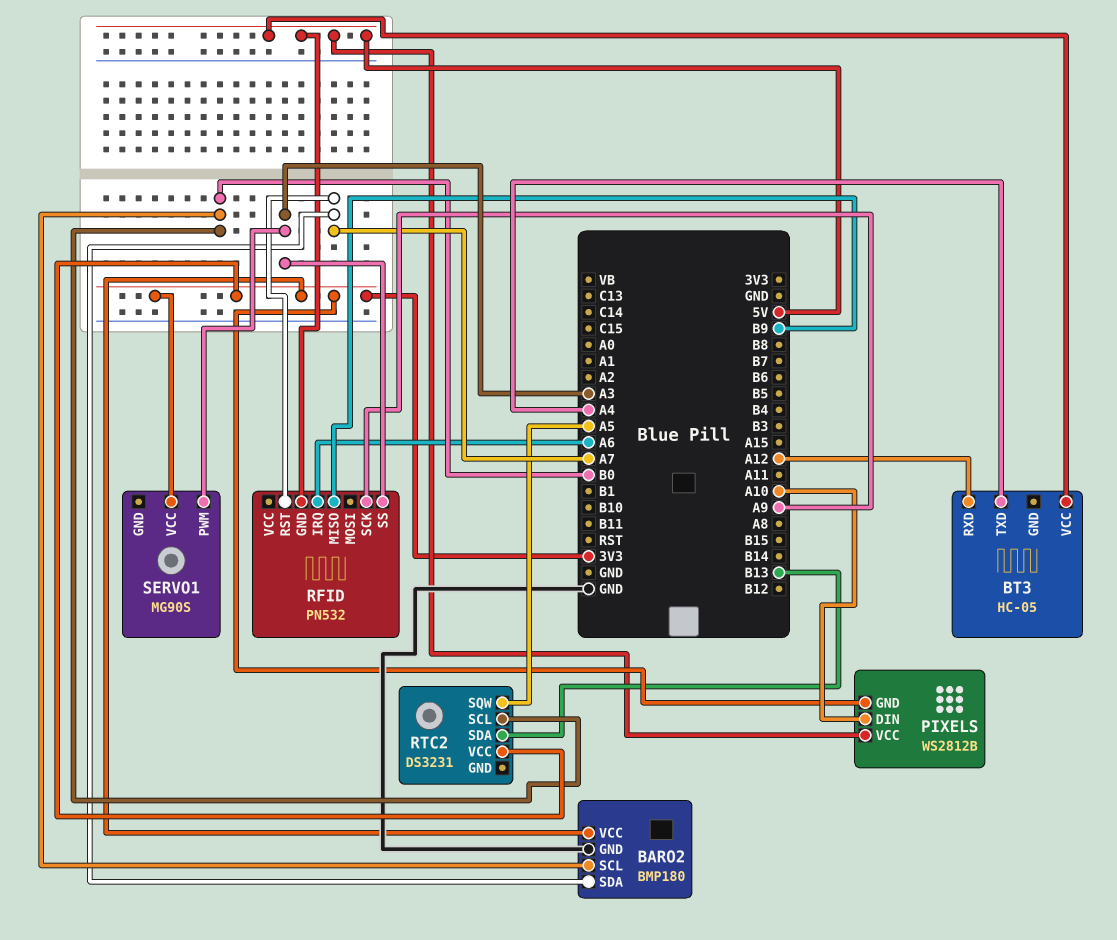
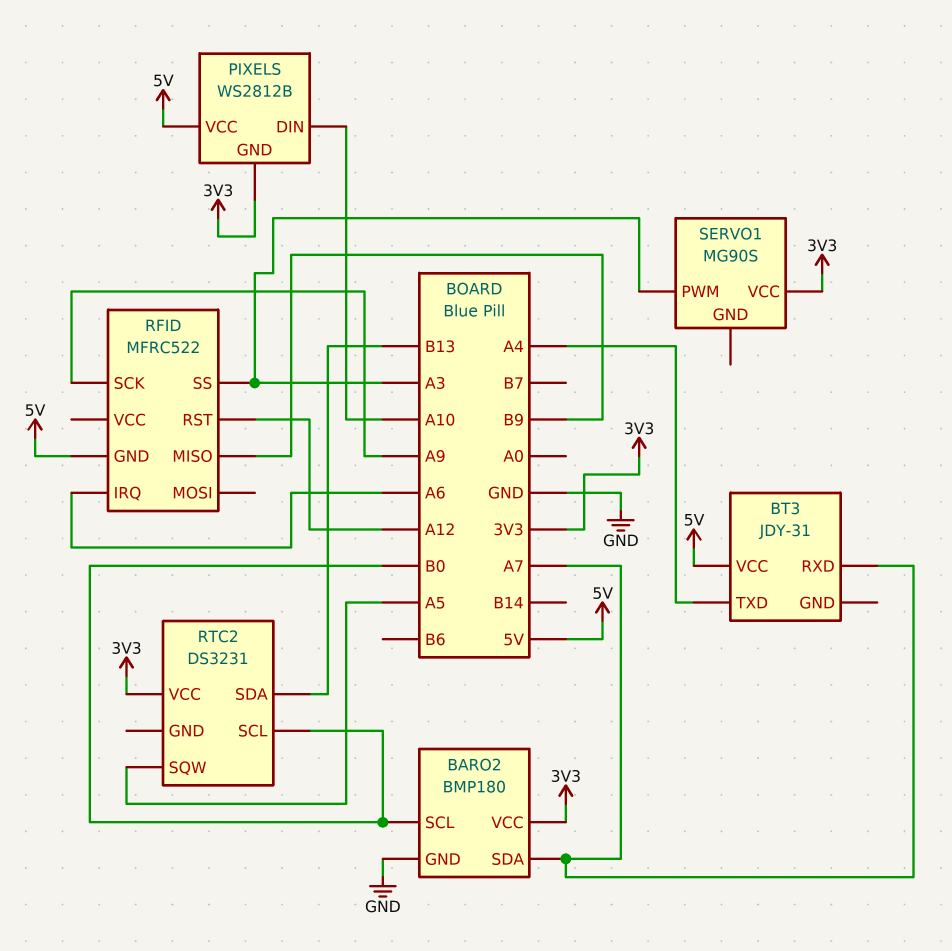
BT3: HC-05 -> JDY-31
BT3 pin RXD: A12 -> A7
RFID: PN532 -> MFRC522
RFID pin RST: A7 -> A12

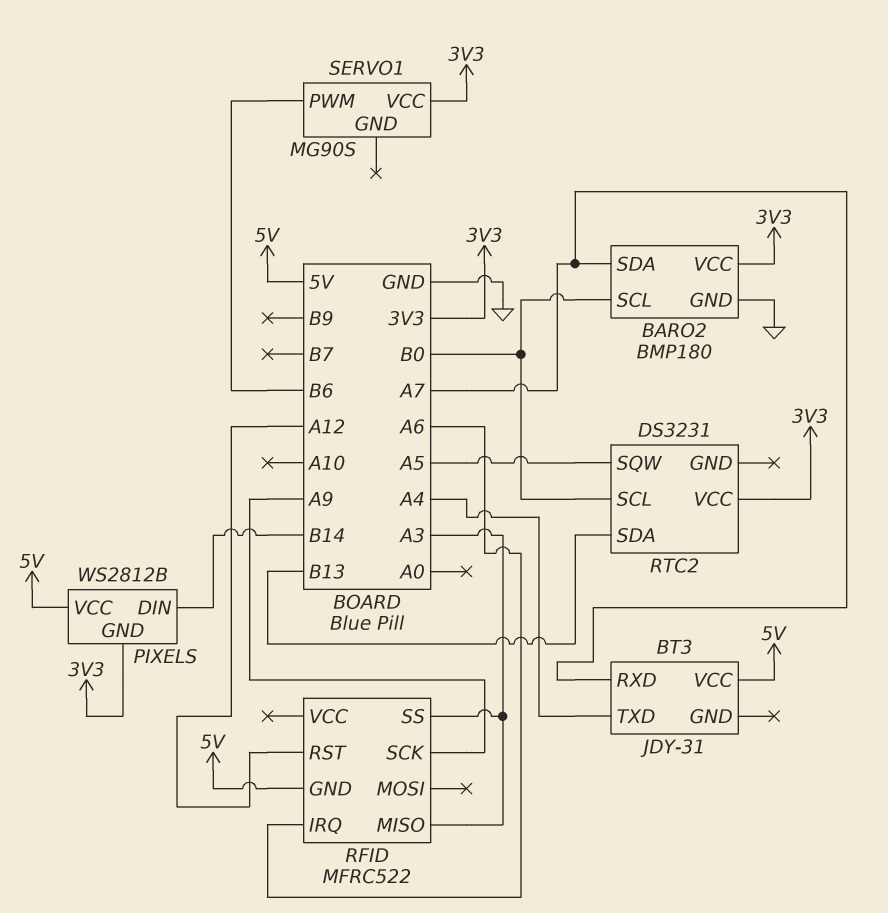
PIXELS pin DIN: A10 -> B14
RFID pin MISO: B9 -> A3
SERVO1 pin PWM: A3 -> B6

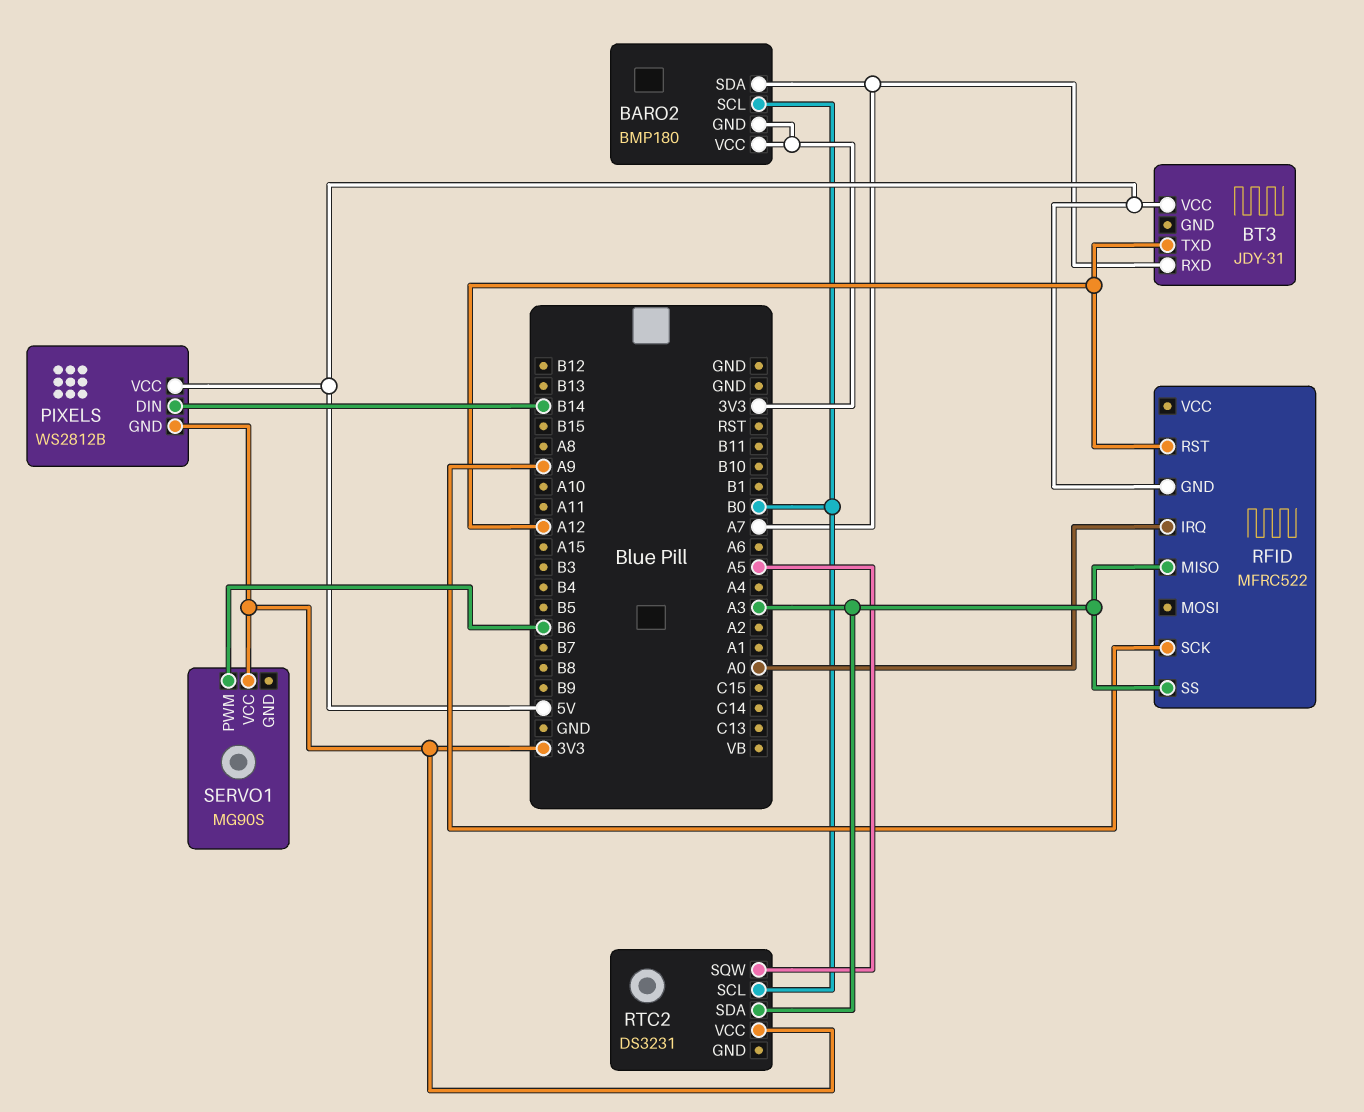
BARO2 pin GND: GND -> 3V3
BT3 pin TXD: A4 -> A12
RFID pin IRQ: A6 -> A0
RTC2 pin SDA: B13 -> A3

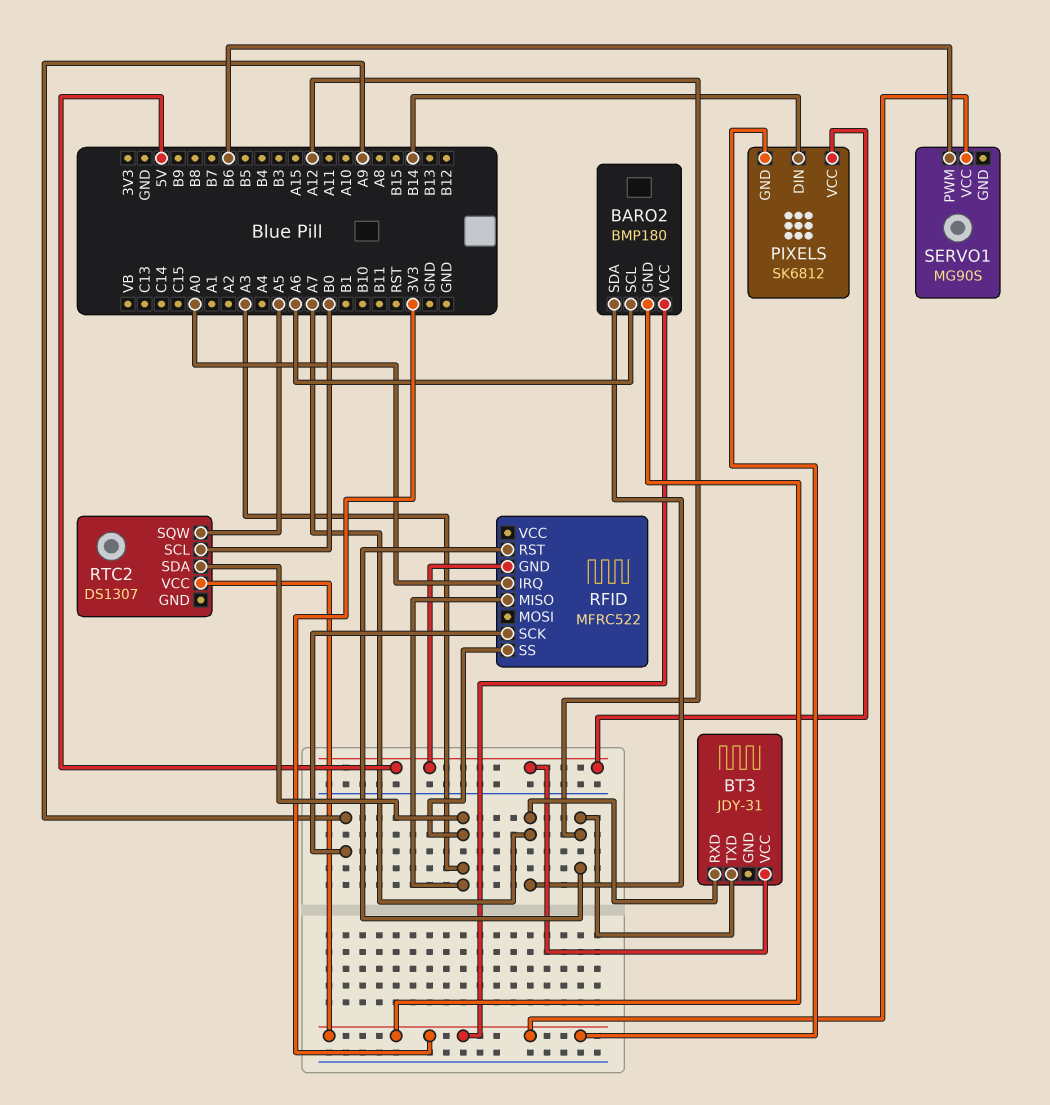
BARO2 pin SCL: B0 -> A6
PIXELS: WS2812B -> SK6812
RTC2: DS3231 -> DS1307

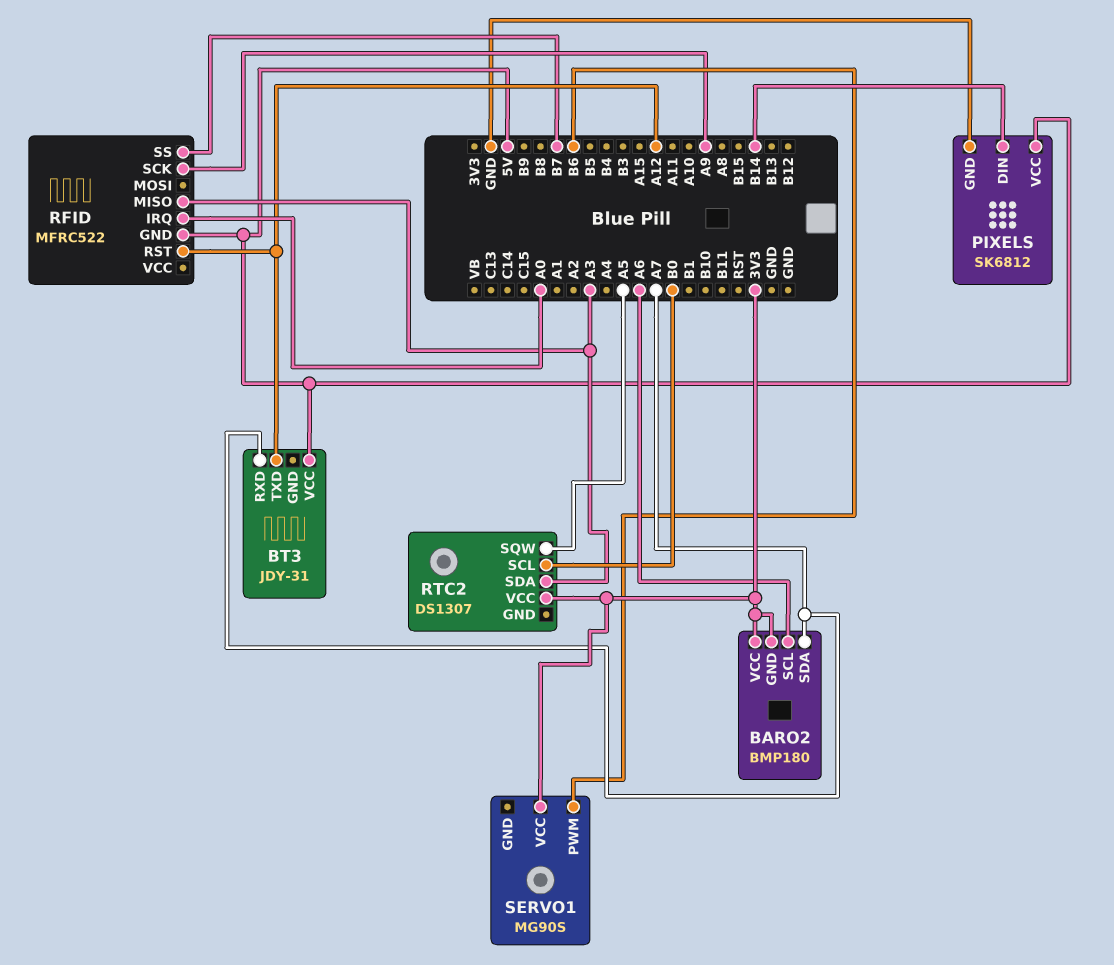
PIXELS pin GND: 3V3 -> GND
RFID pin SS: A3 -> B7

